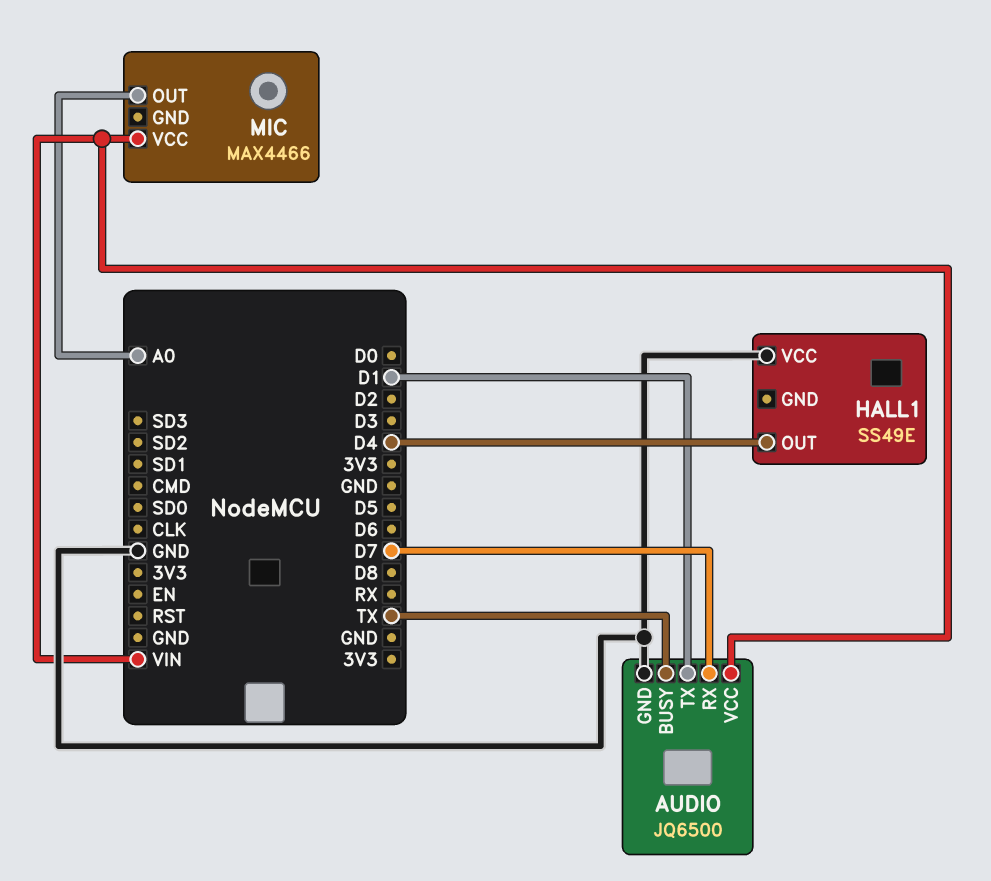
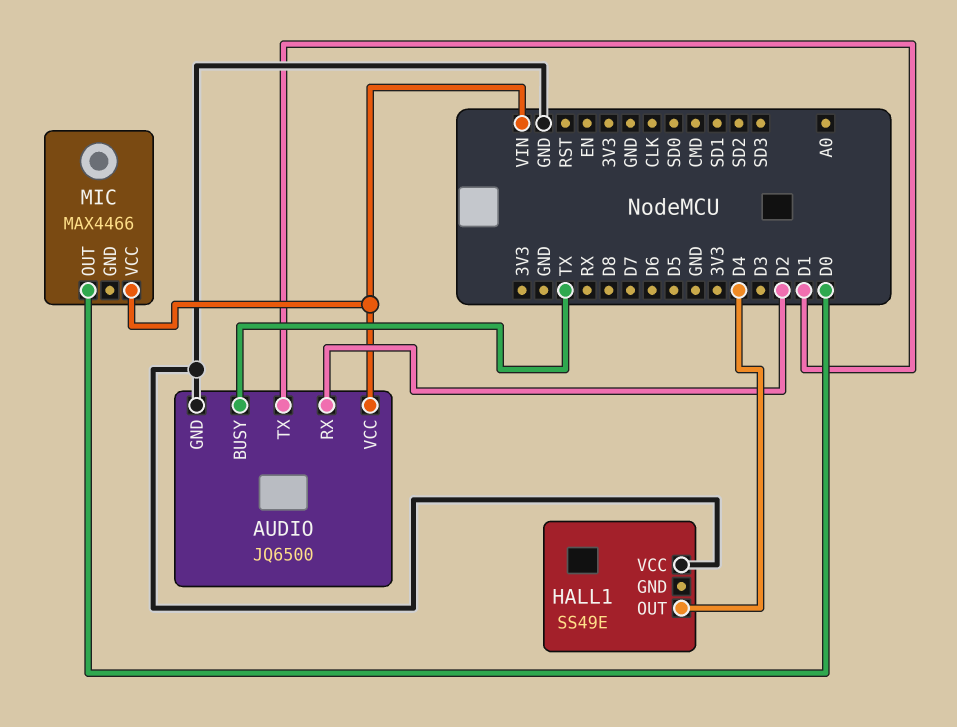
AUDIO pin RX: D7 -> D2
MIC pin OUT: A0 -> D0

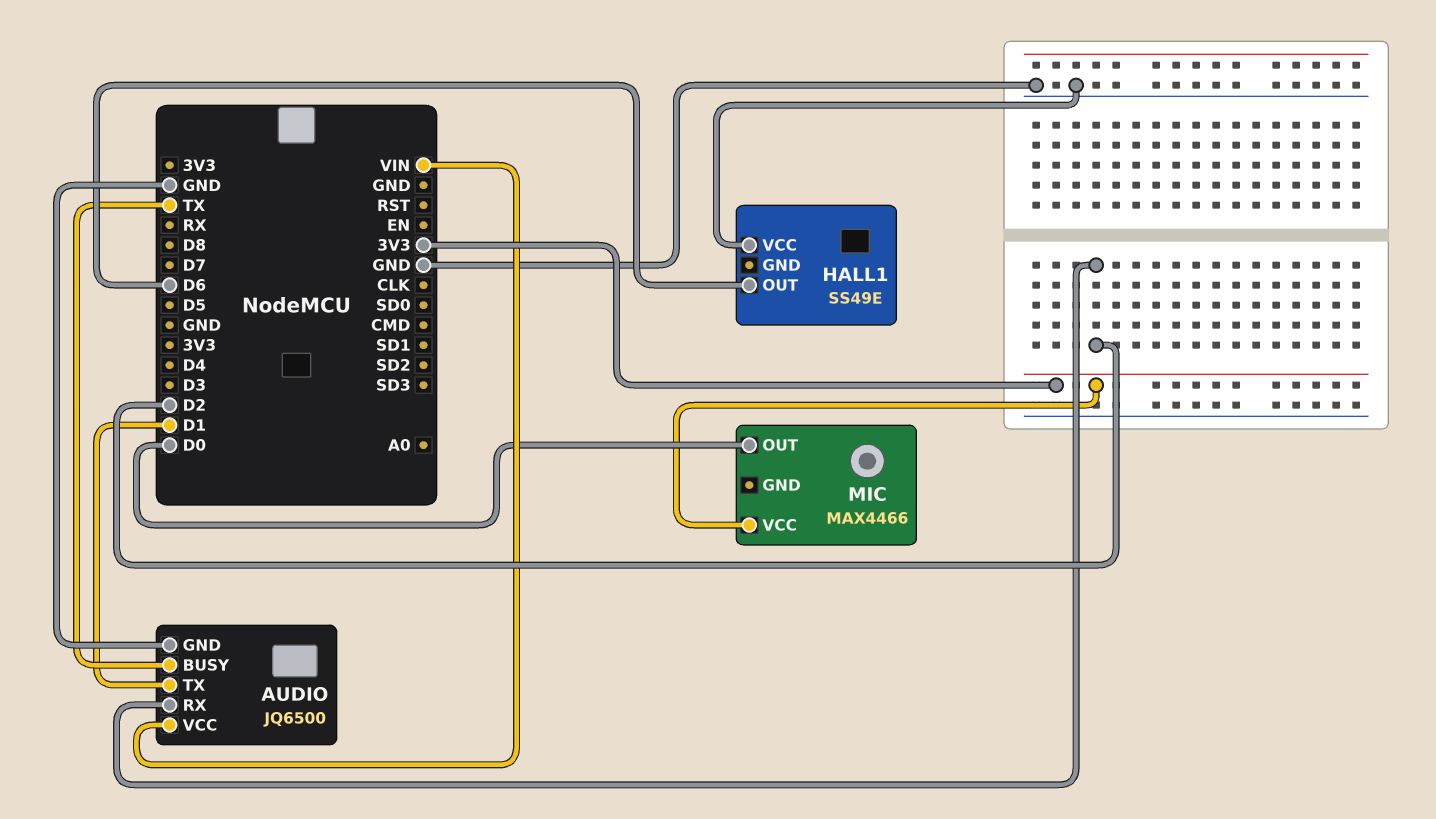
HALL1 pin OUT: D4 -> D6
MIC pin VCC: VIN -> 3V3

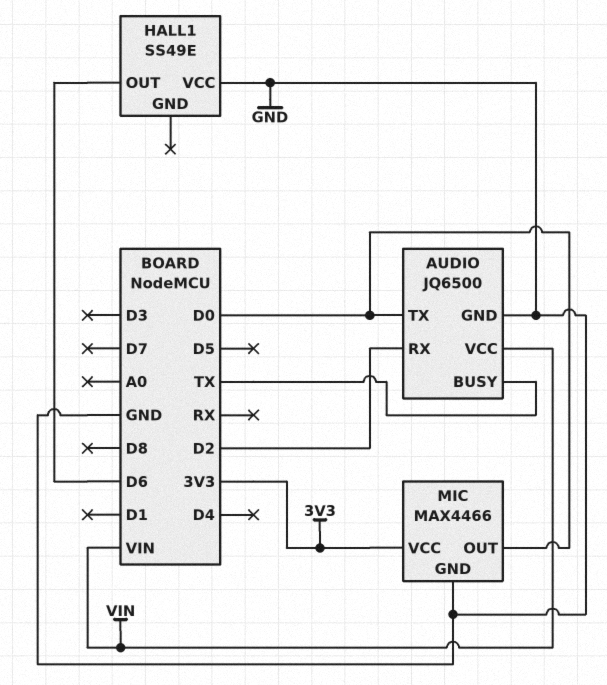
AUDIO pin TX: D1 -> D0
MIC pin GND: none -> GND

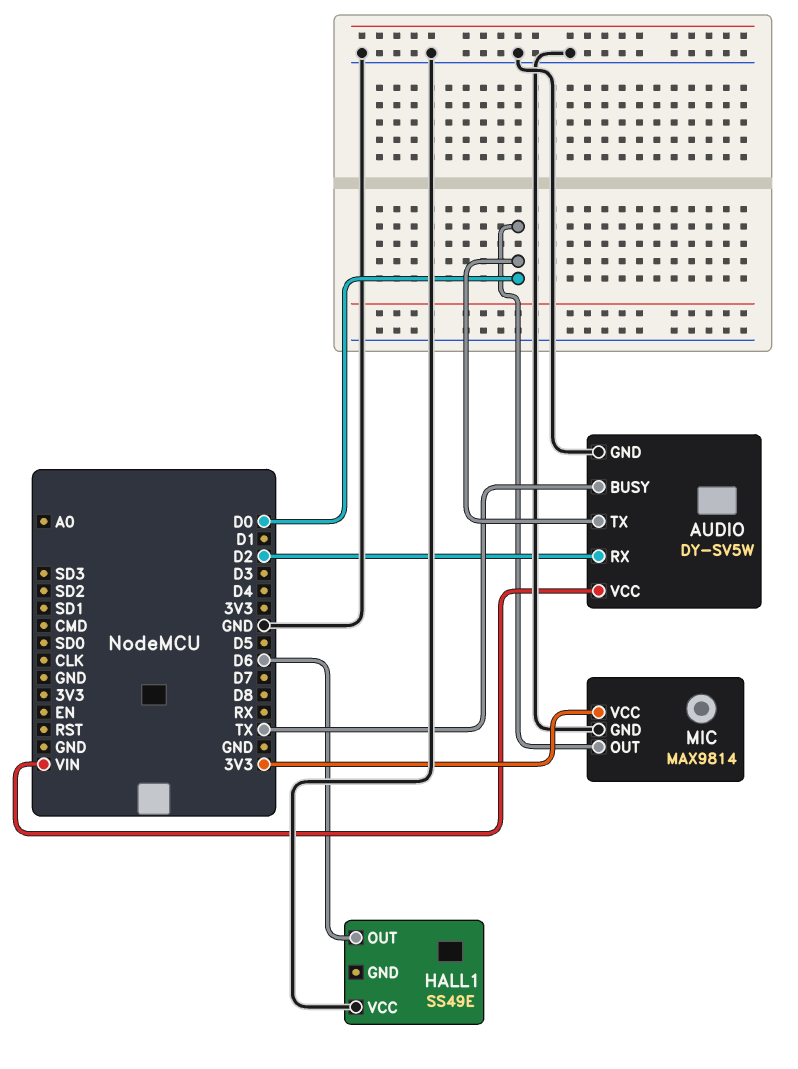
AUDIO: JQ6500 -> DY-SV5W
MIC: MAX4466 -> MAX9814

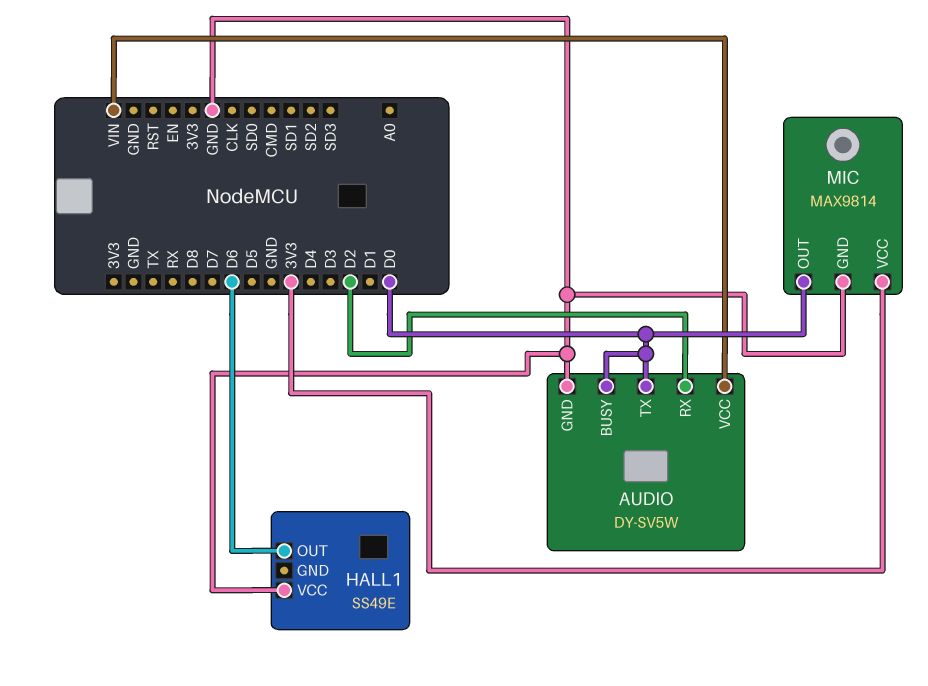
AUDIO pin BUSY: TX -> D0

